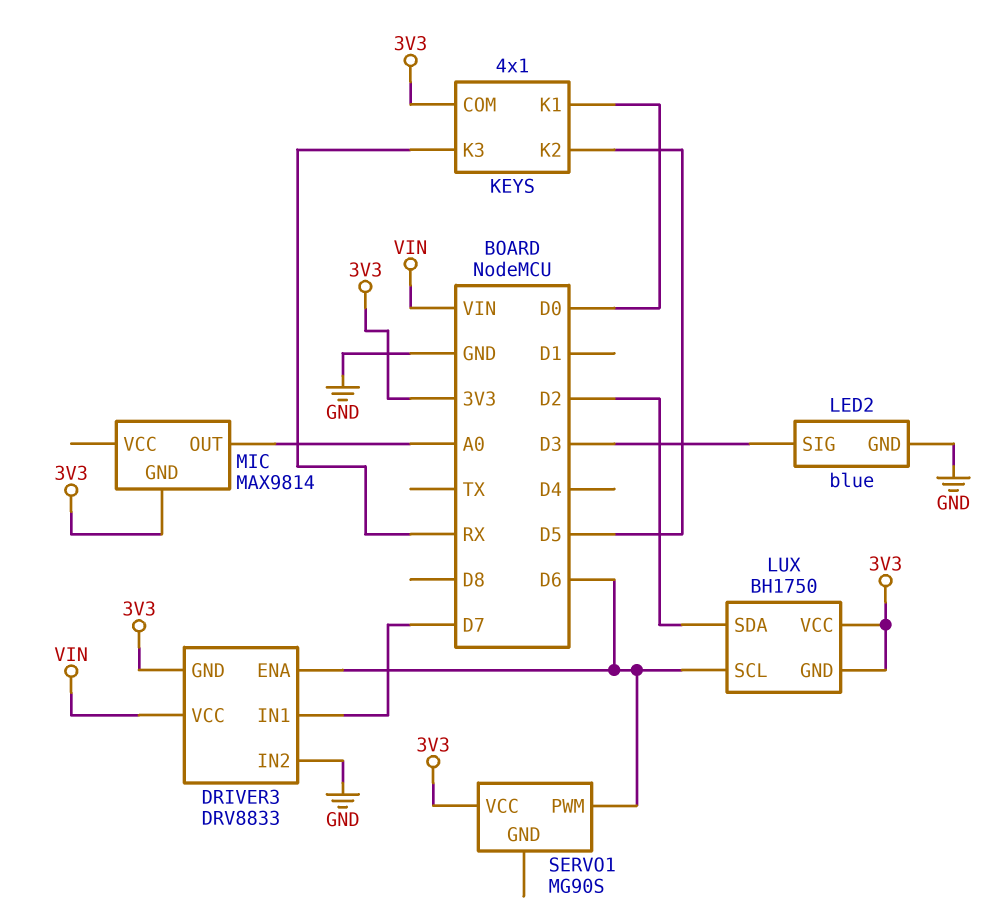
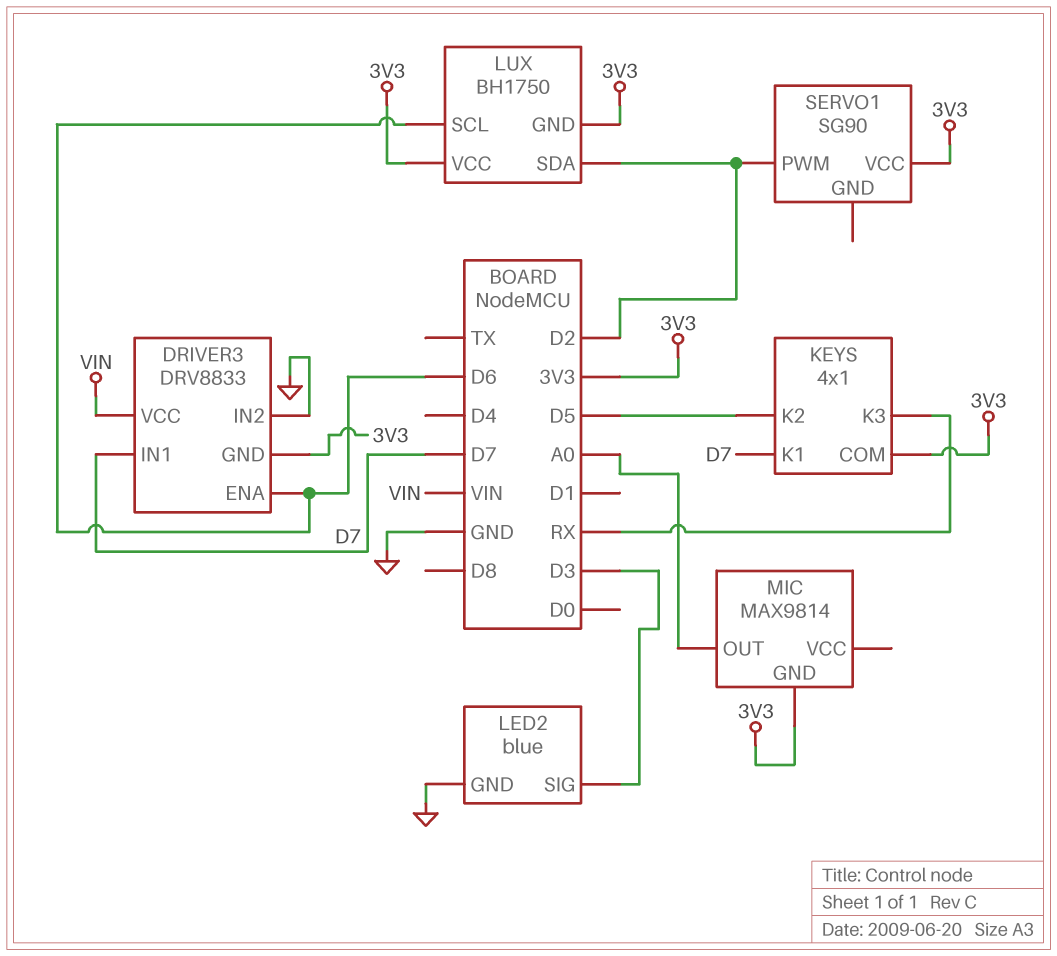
KEYS pin K1: D0 -> D7
SERVO1: MG90S -> SG90
SERVO1 pin PWM: D6 -> D2

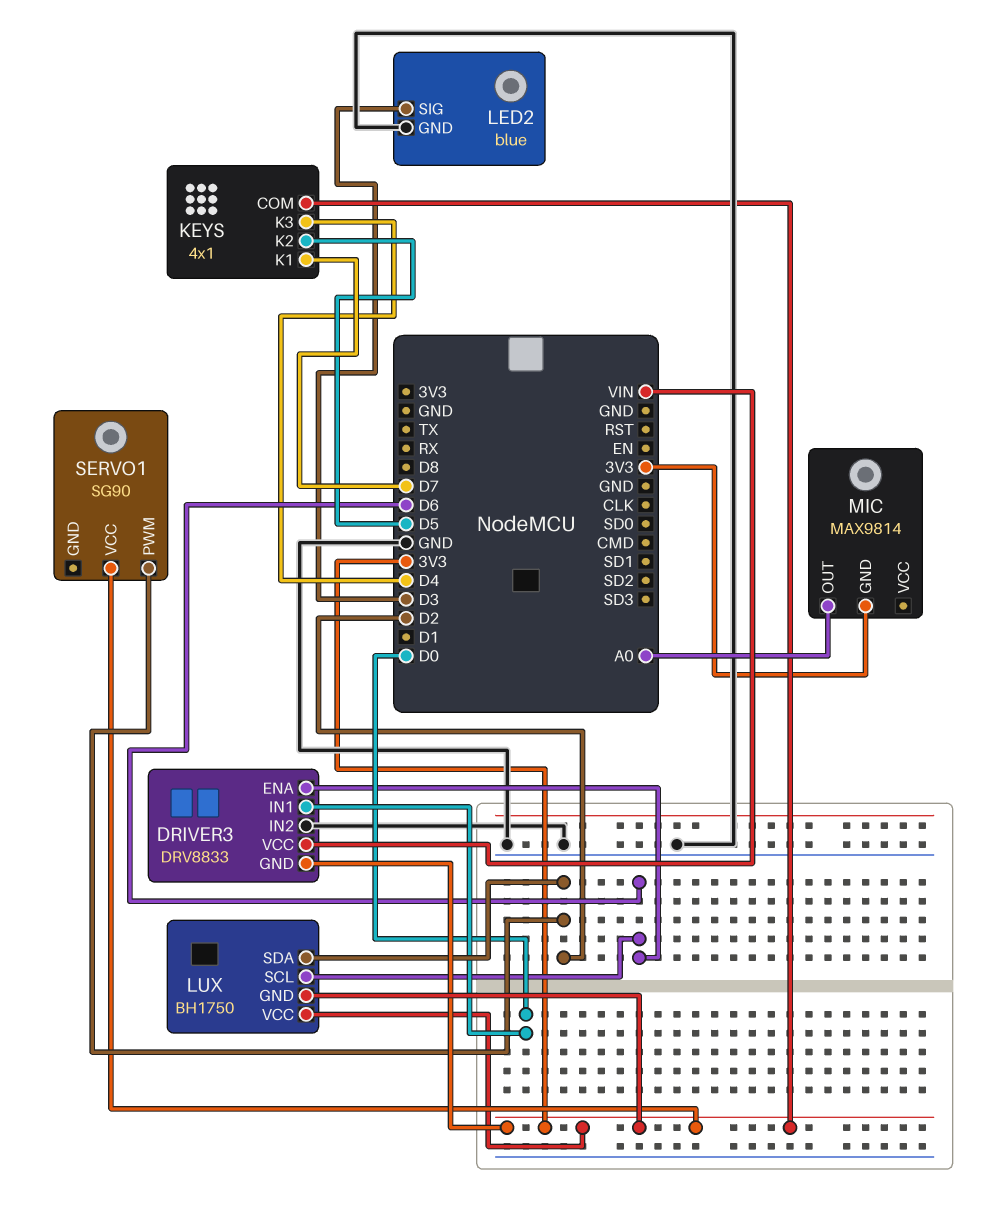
DRIVER3 pin IN1: D7 -> D0
KEYS pin K3: RX -> D4

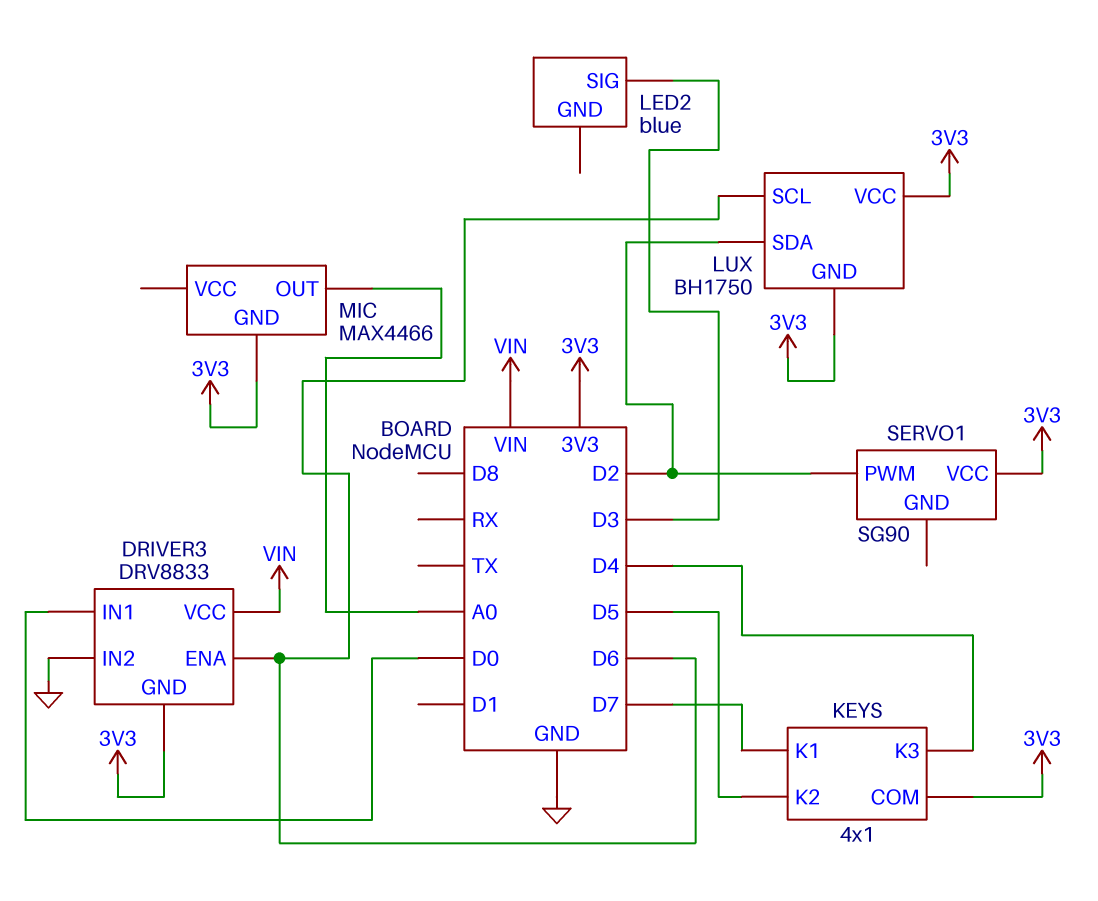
LED2 pin GND: GND -> none
MIC: MAX9814 -> MAX4466

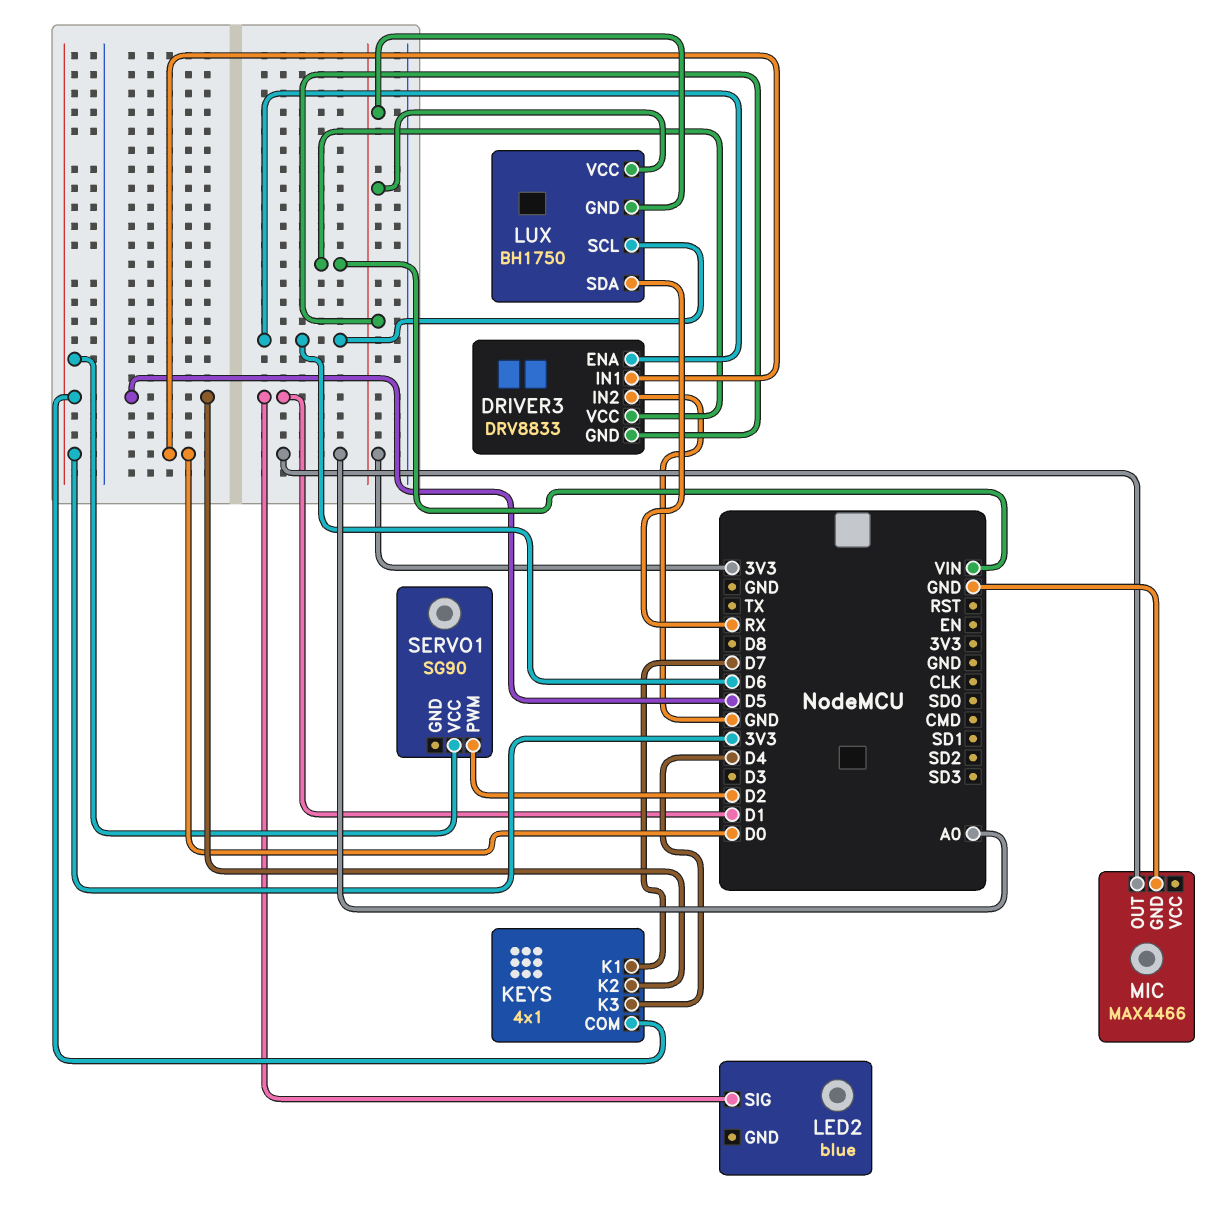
LED2 pin SIG: D3 -> D1
LUX pin SDA: D2 -> RX
MIC pin GND: 3V3 -> GND

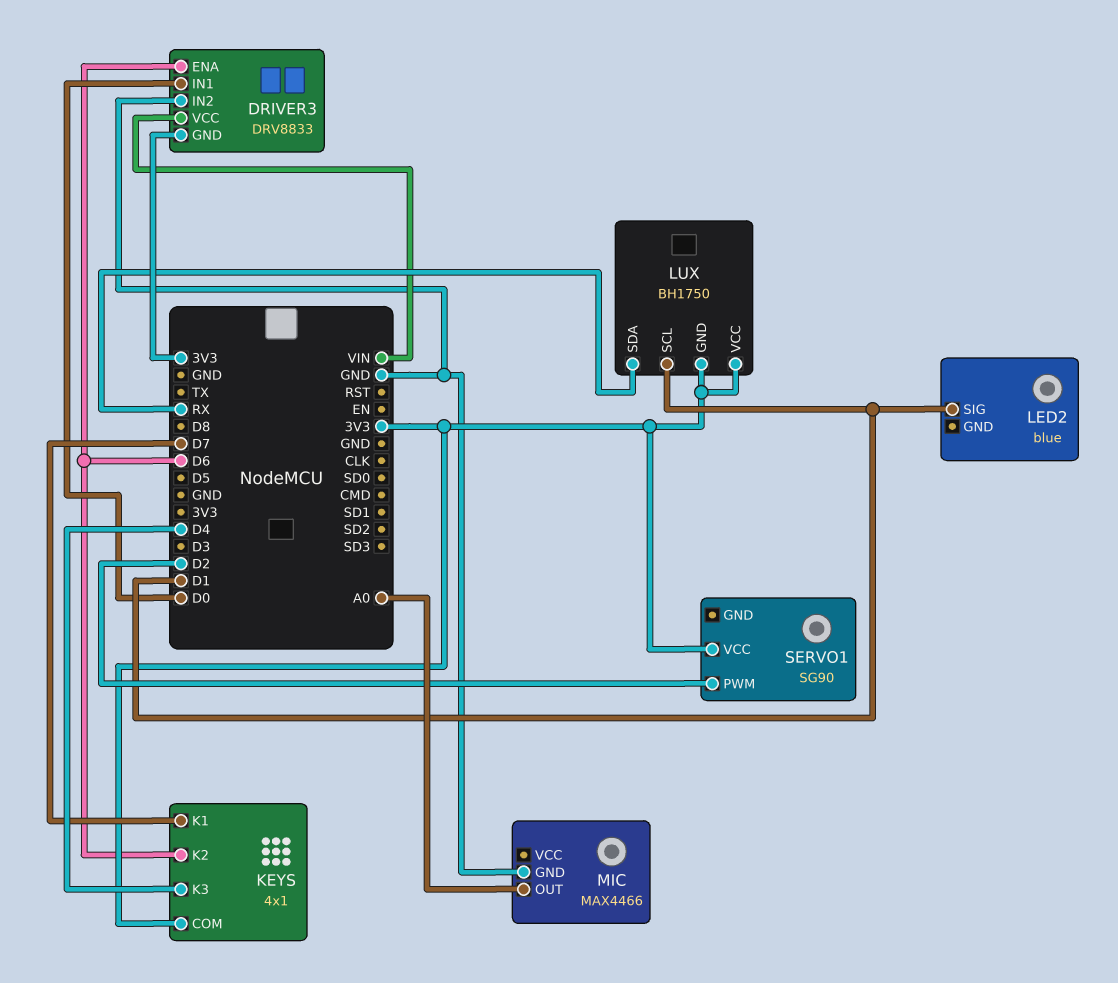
KEYS pin K2: D5 -> D6
LUX pin SCL: D6 -> D1

